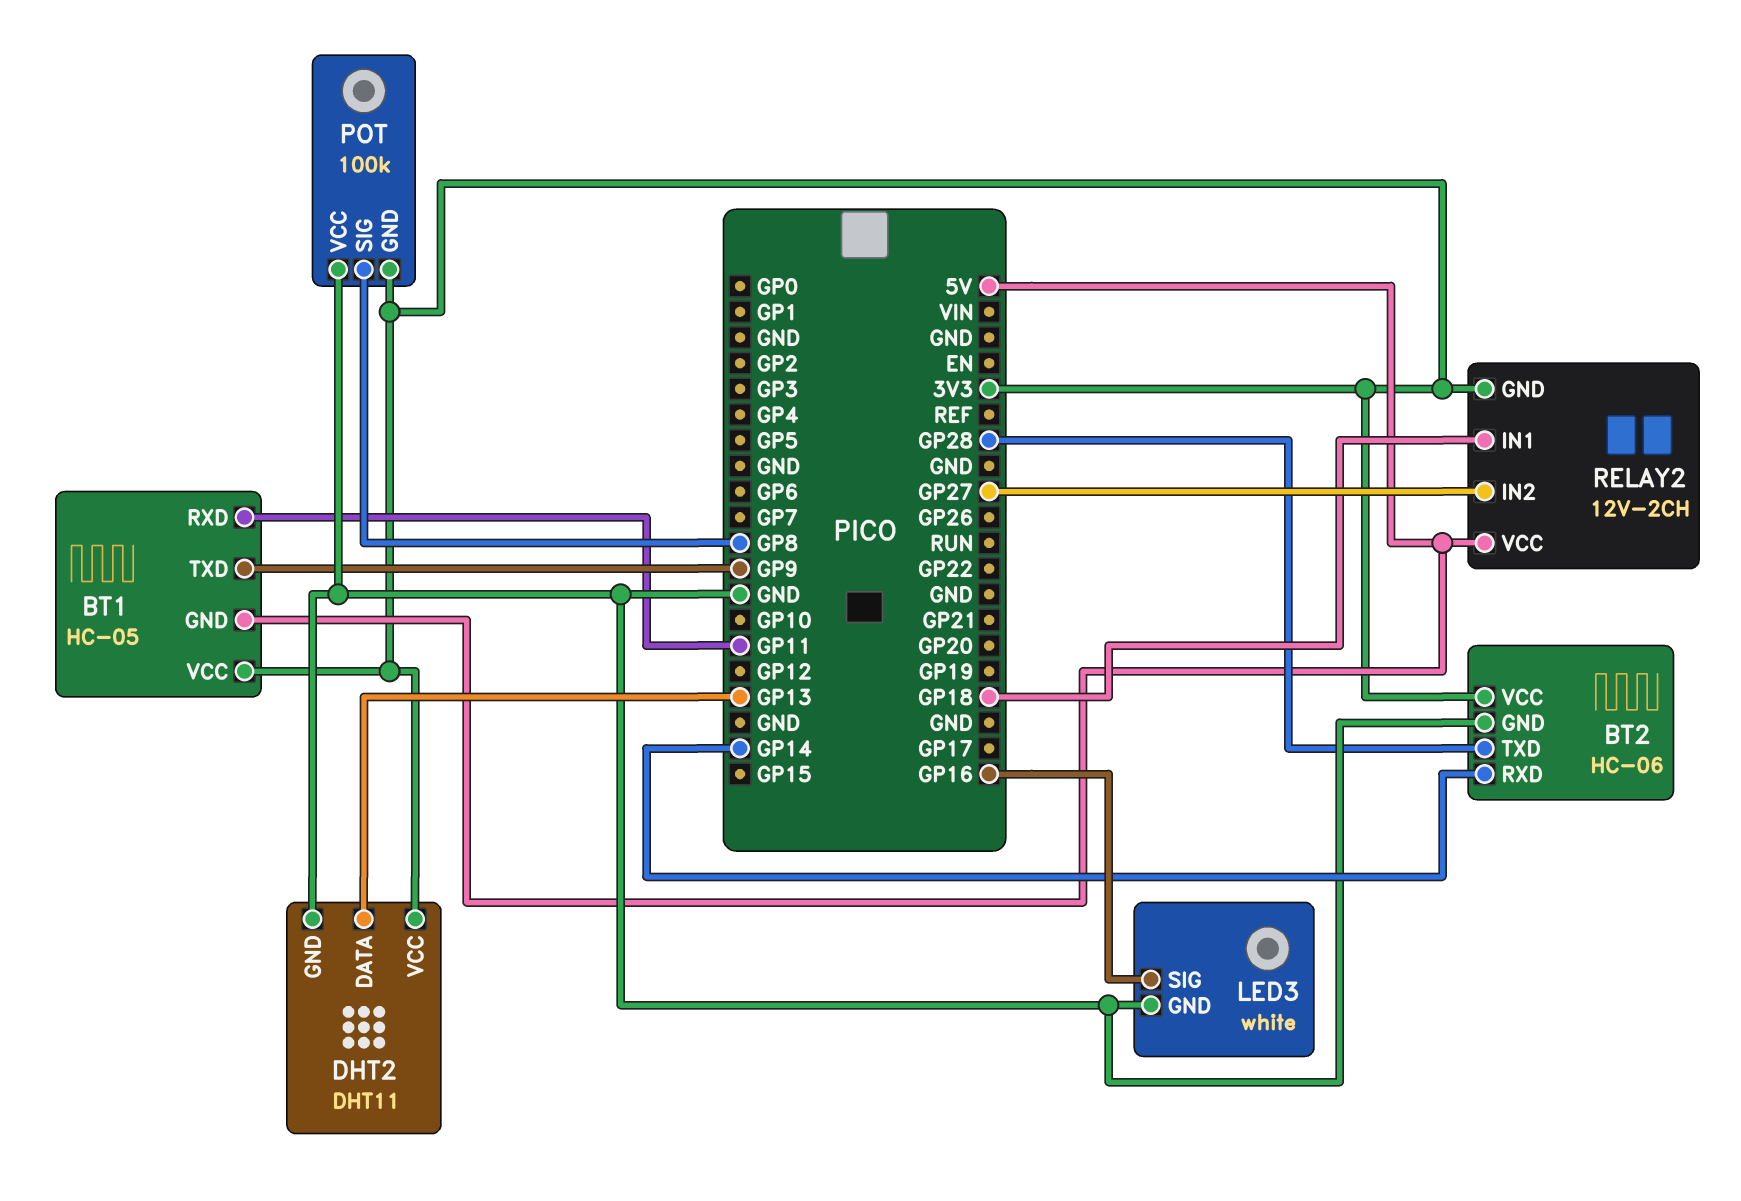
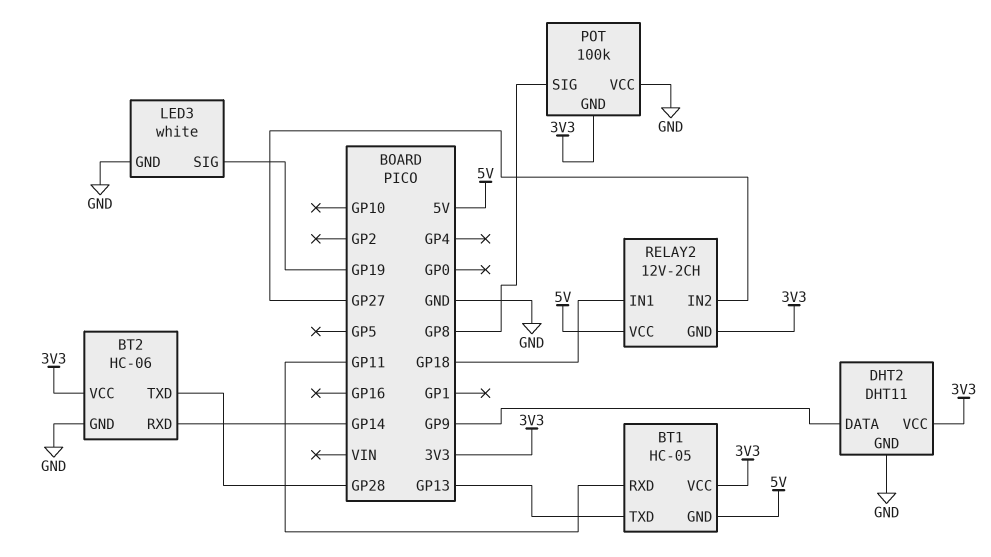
BT1 pin TXD: GP9 -> GP13
DHT2 pin DATA: GP13 -> GP9
LED3 pin SIG: GP16 -> GP19

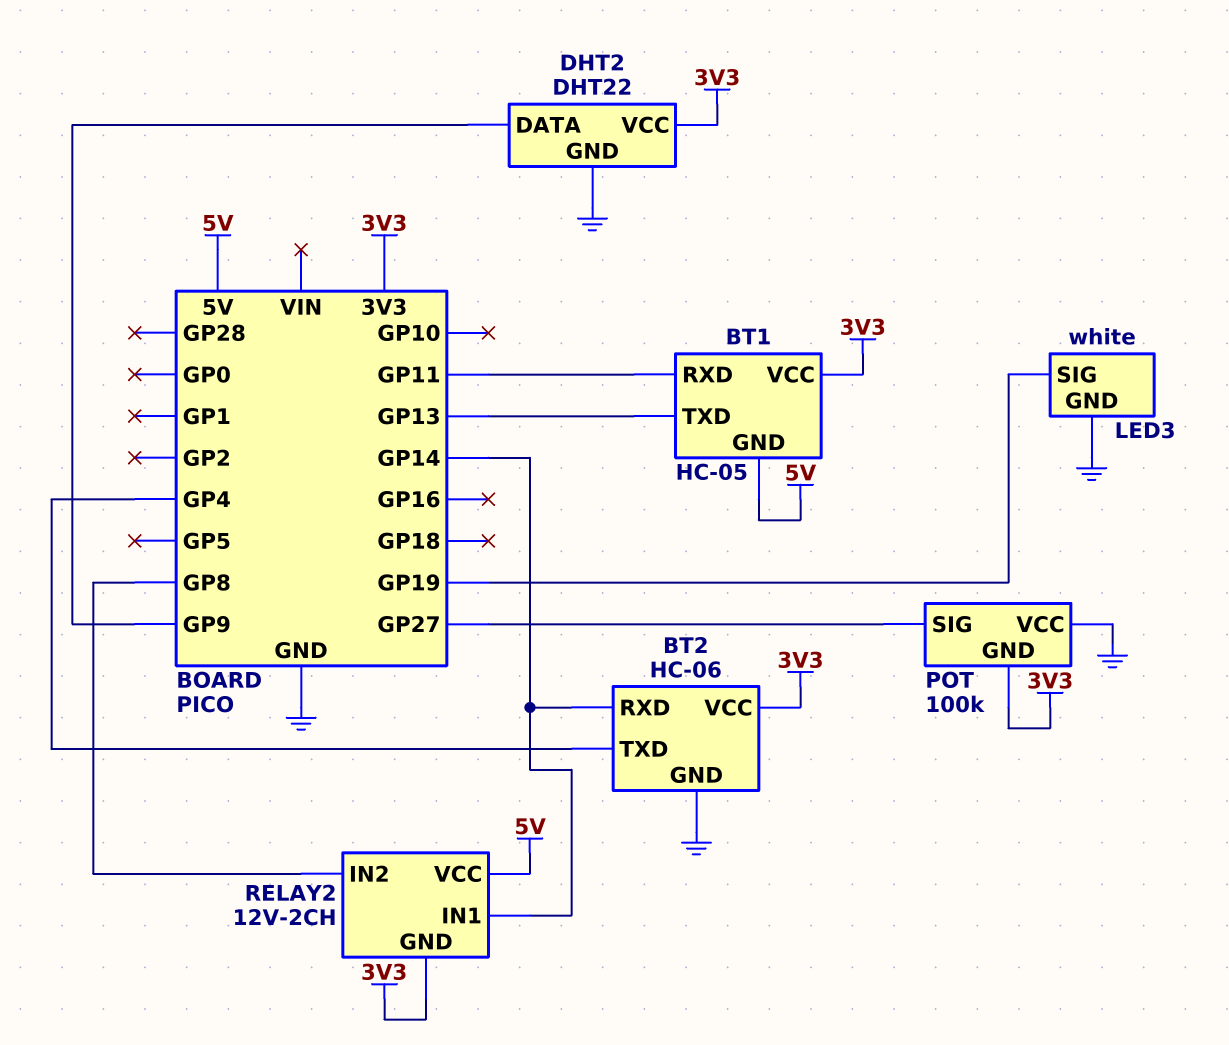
BT2 pin TXD: GP28 -> GP4
DHT2: DHT11 -> DHT22
POT pin SIG: GP8 -> GP27
RELAY2 pin IN1: GP18 -> GP14
RELAY2 pin IN2: GP27 -> GP8

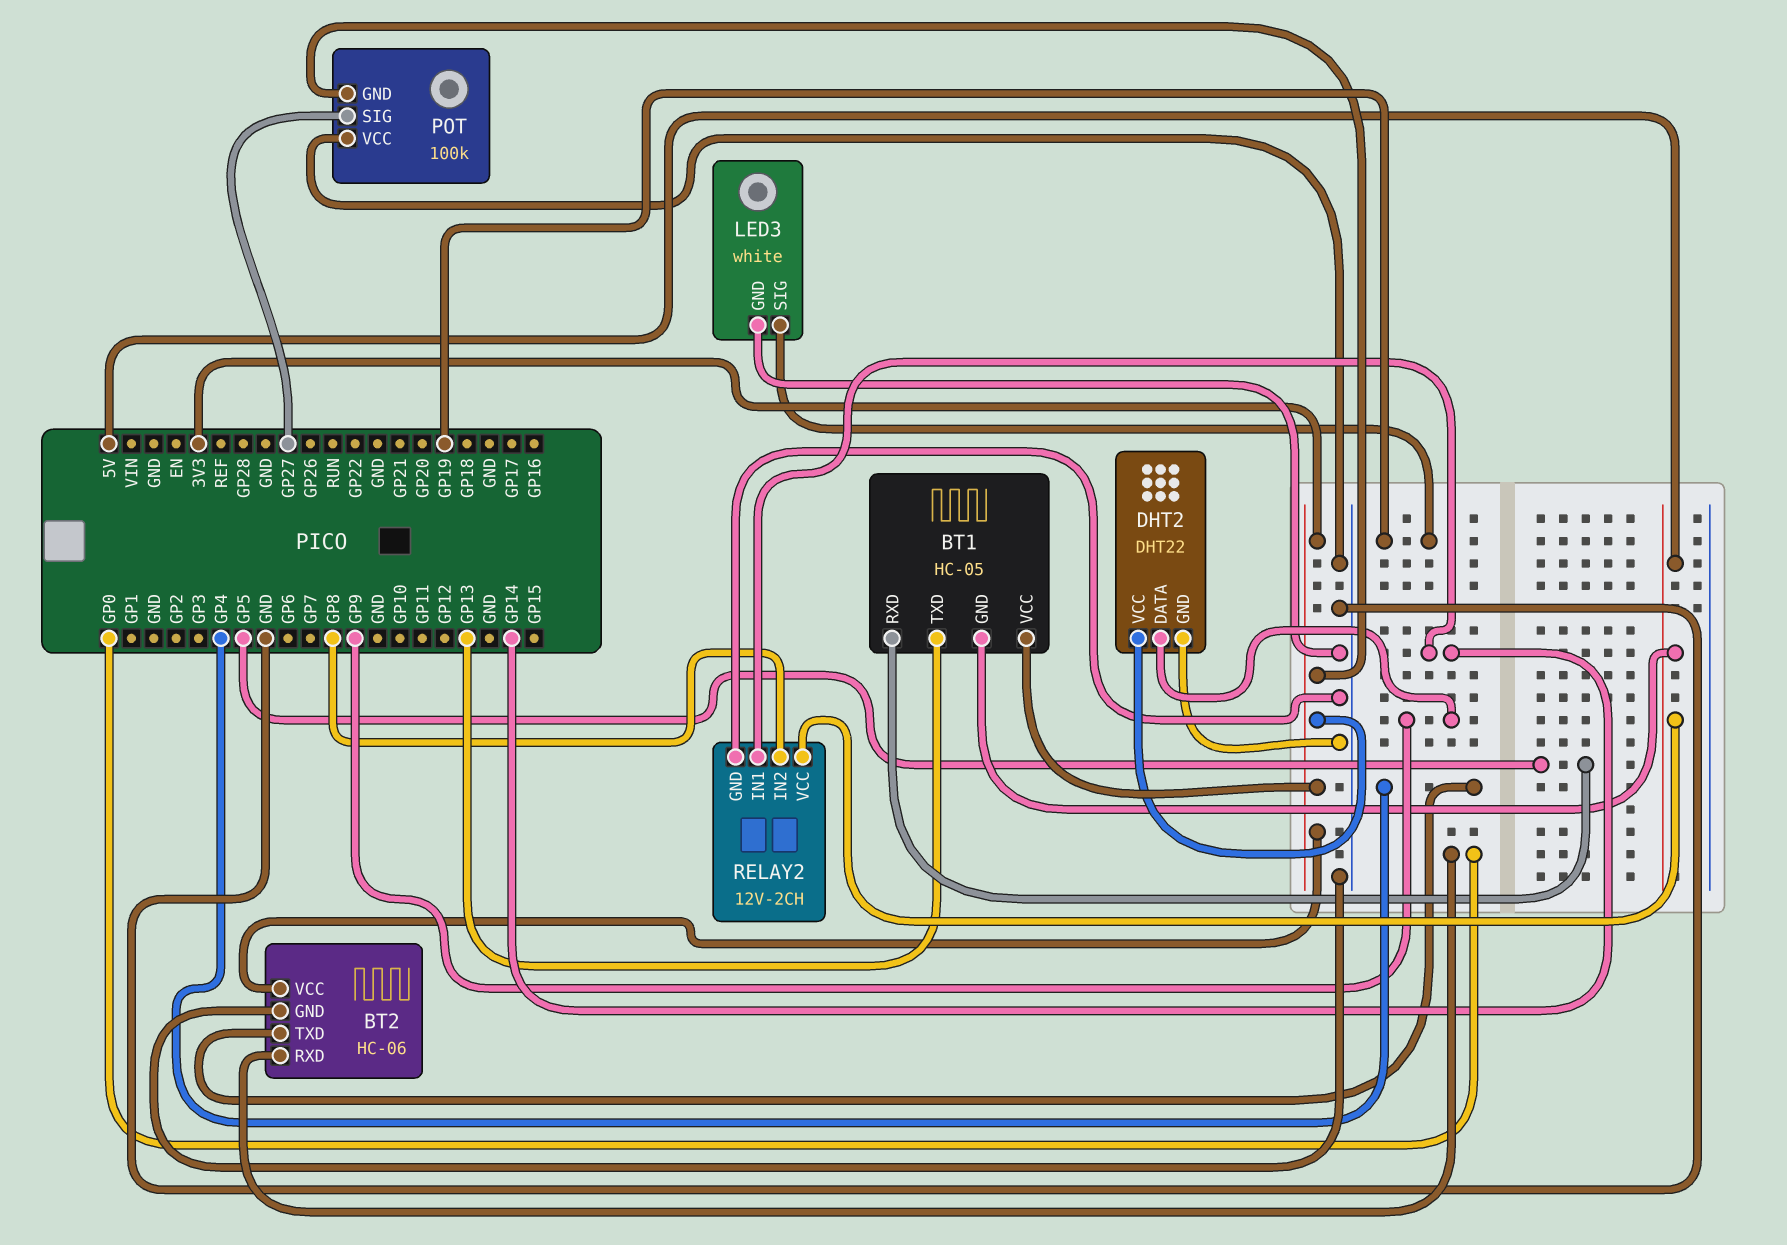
BT1 pin RXD: GP11 -> GP5
BT2 pin RXD: GP14 -> GP0
RELAY2 pin GND: 3V3 -> GND

